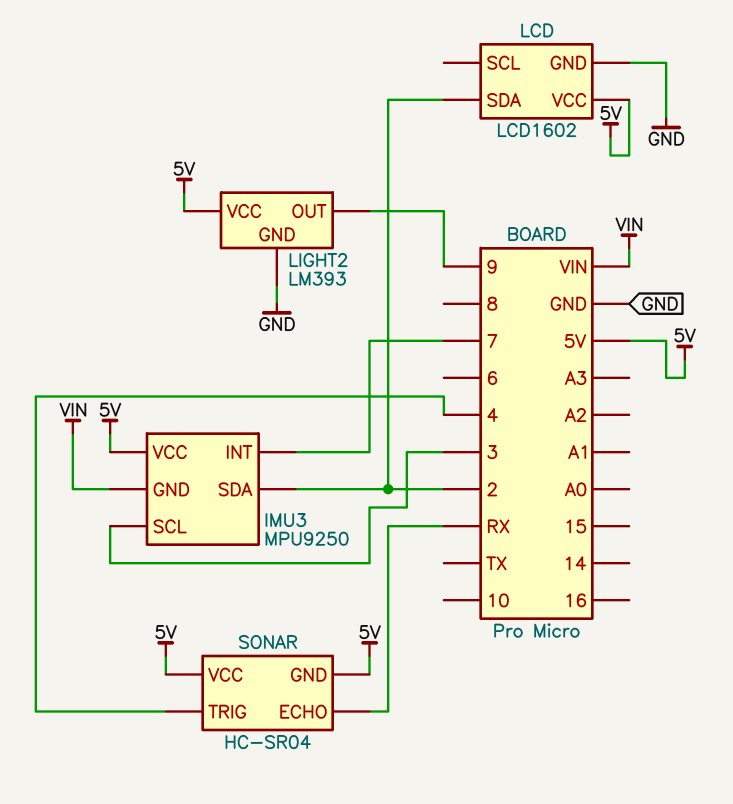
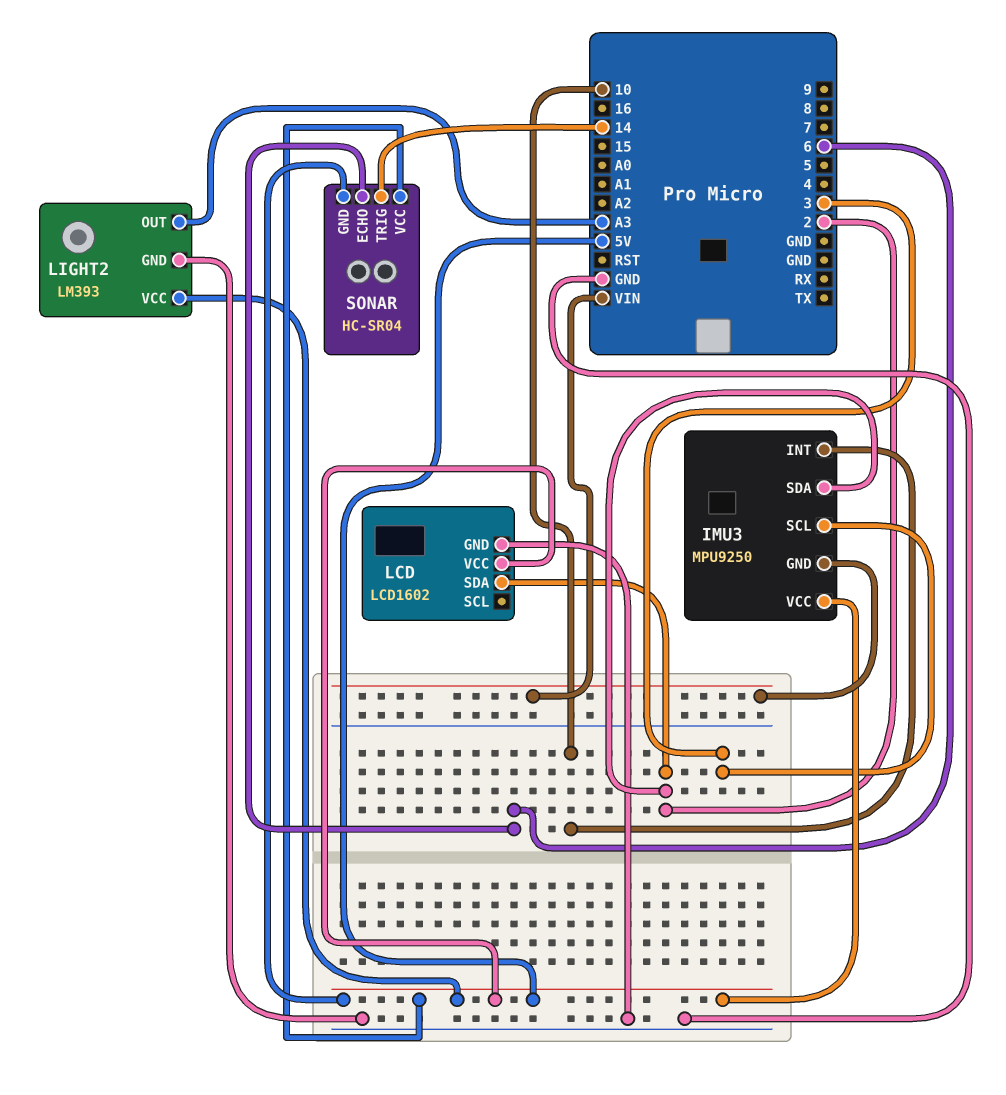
IMU3 pin INT: 7 -> 10
LIGHT2 pin OUT: 9 -> A3
SONAR pin ECHO: RX -> 6
SONAR pin TRIG: 4 -> 14

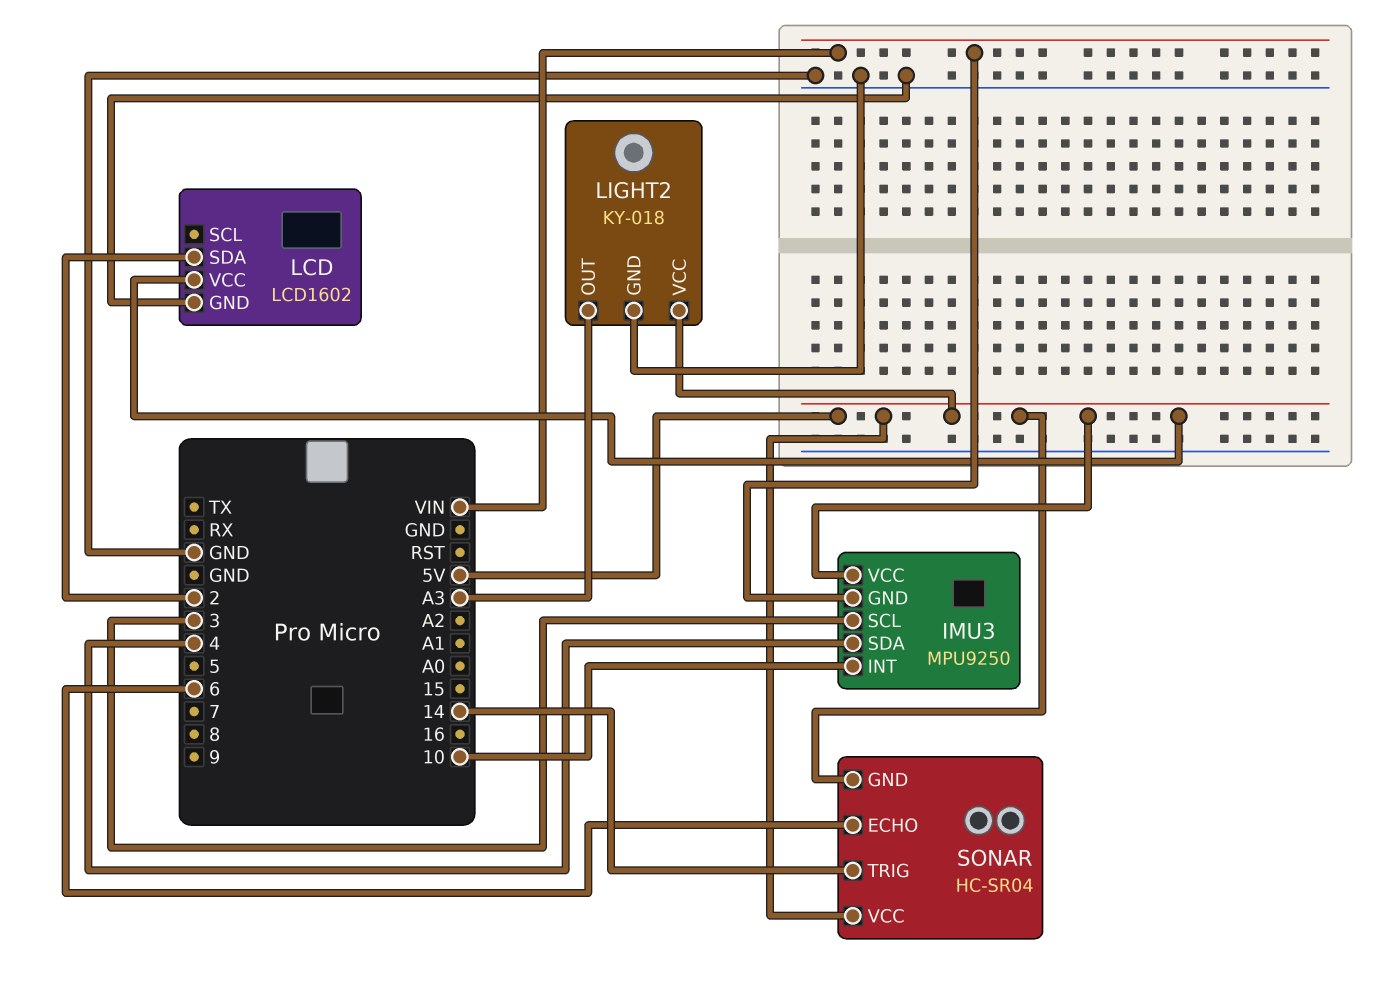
IMU3 pin SDA: 2 -> 4
LIGHT2: LM393 -> KY-018

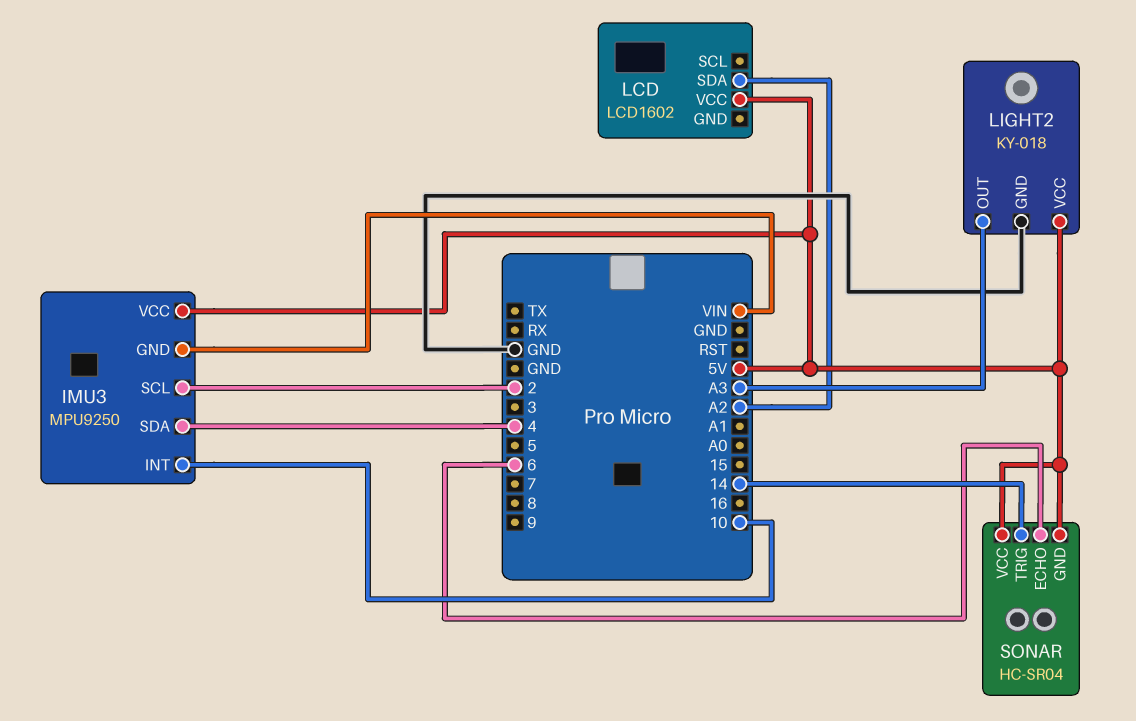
IMU3 pin SCL: 3 -> 2
LCD pin GND: GND -> none
LCD pin SDA: 2 -> A2

